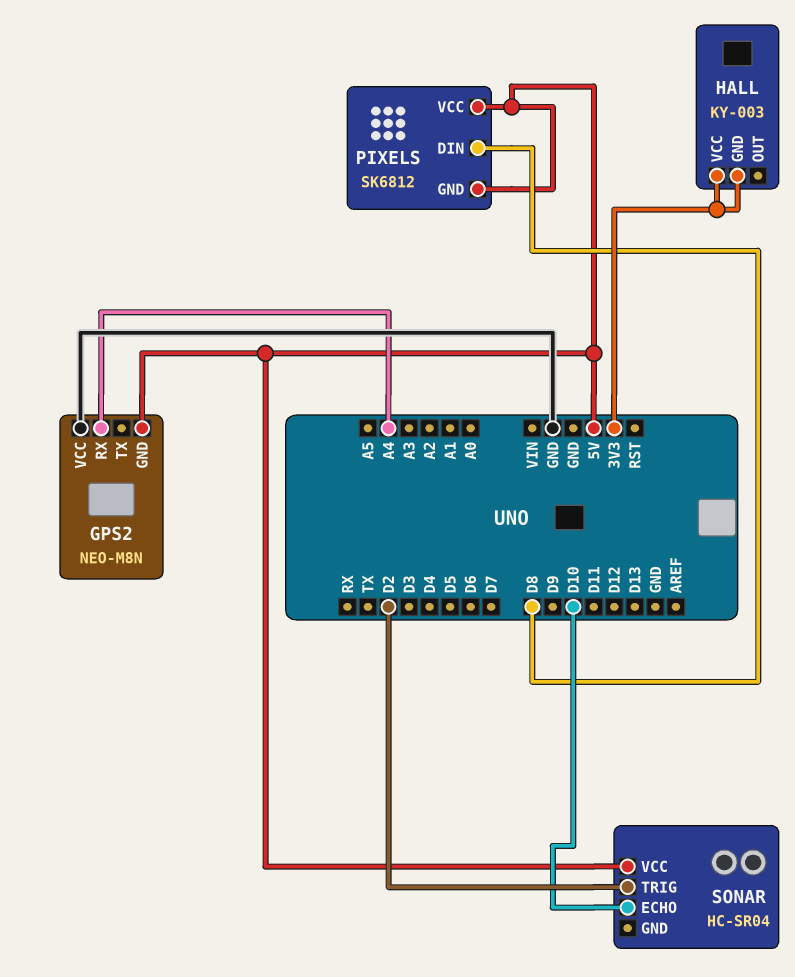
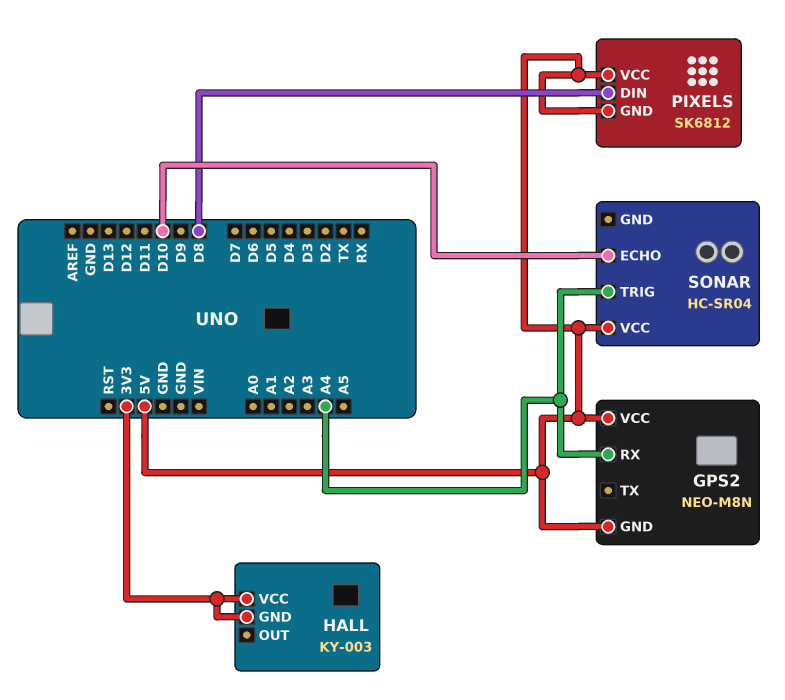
GPS2 pin VCC: GND -> 5V
SONAR pin TRIG: D2 -> A4

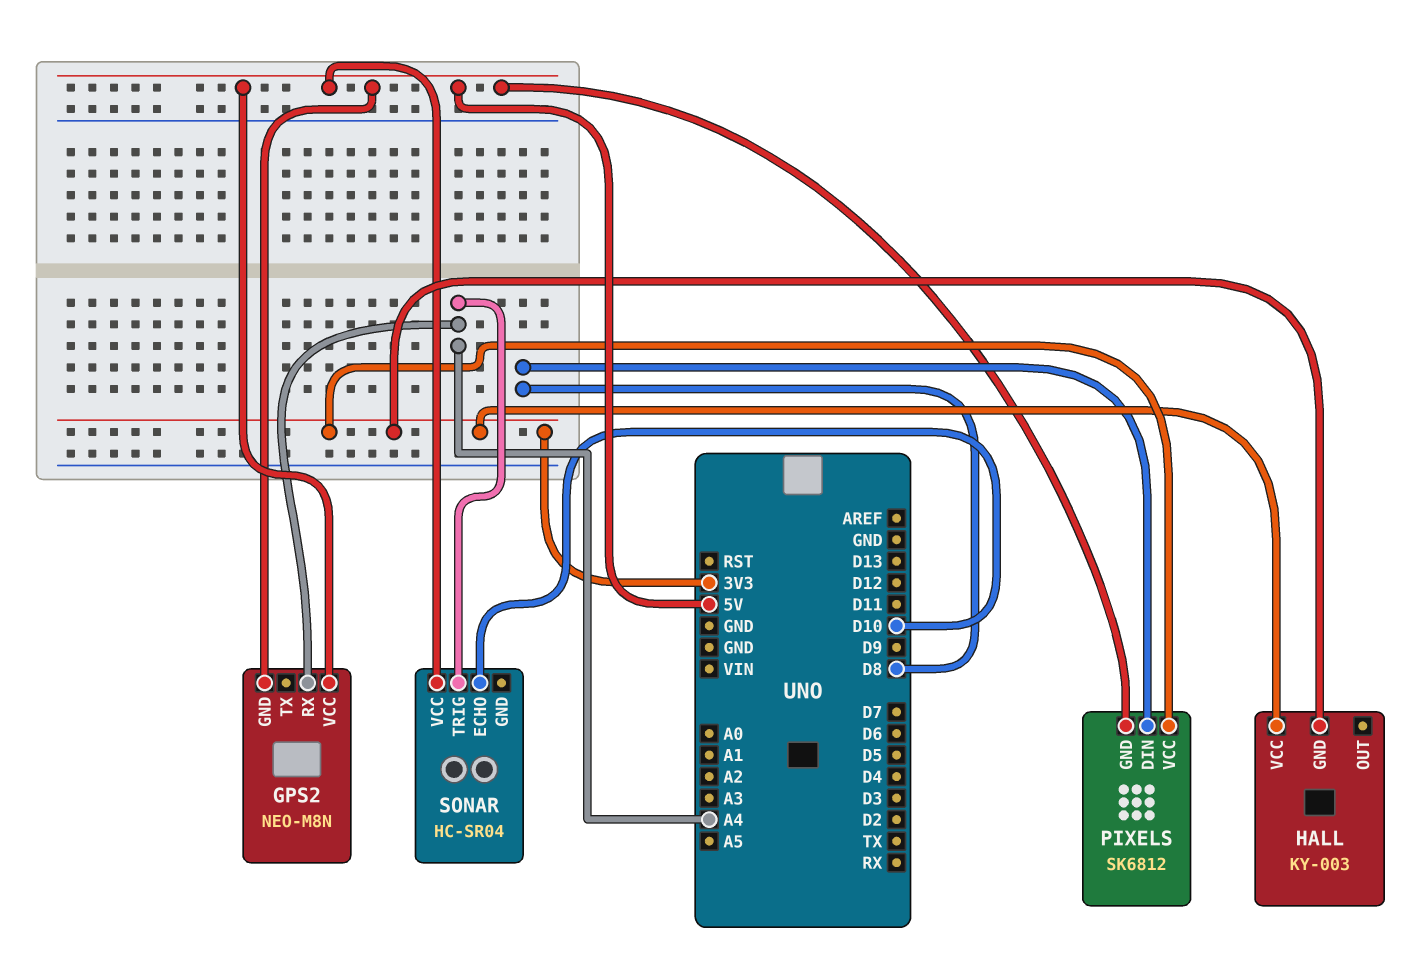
PIXELS pin VCC: 5V -> 3V3

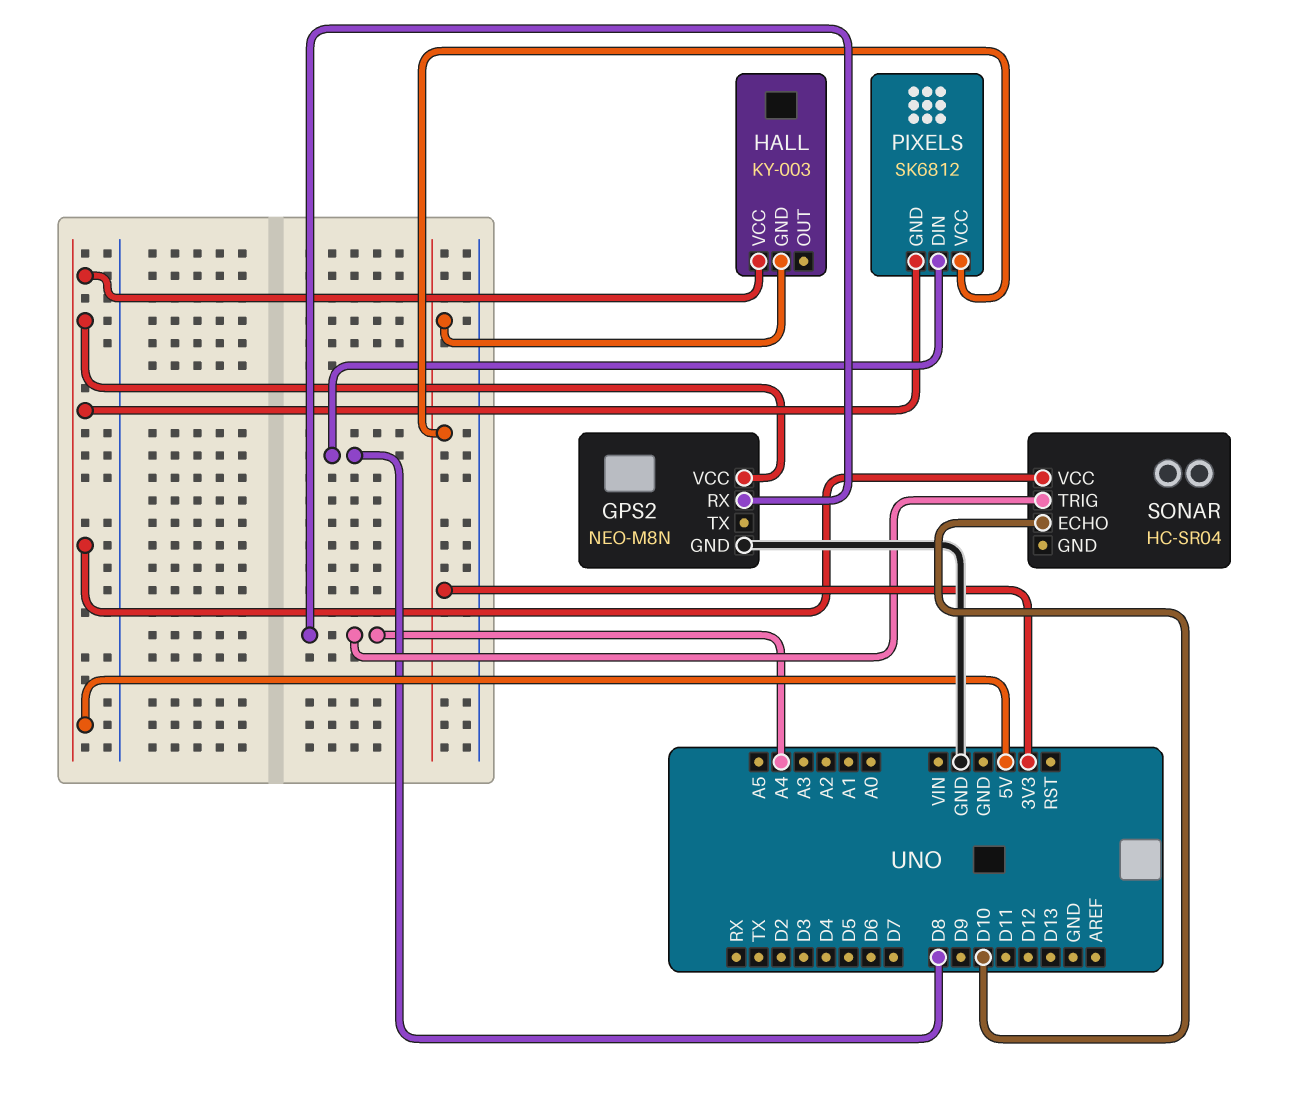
GPS2 pin GND: 5V -> GND
HALL pin VCC: 3V3 -> 5V

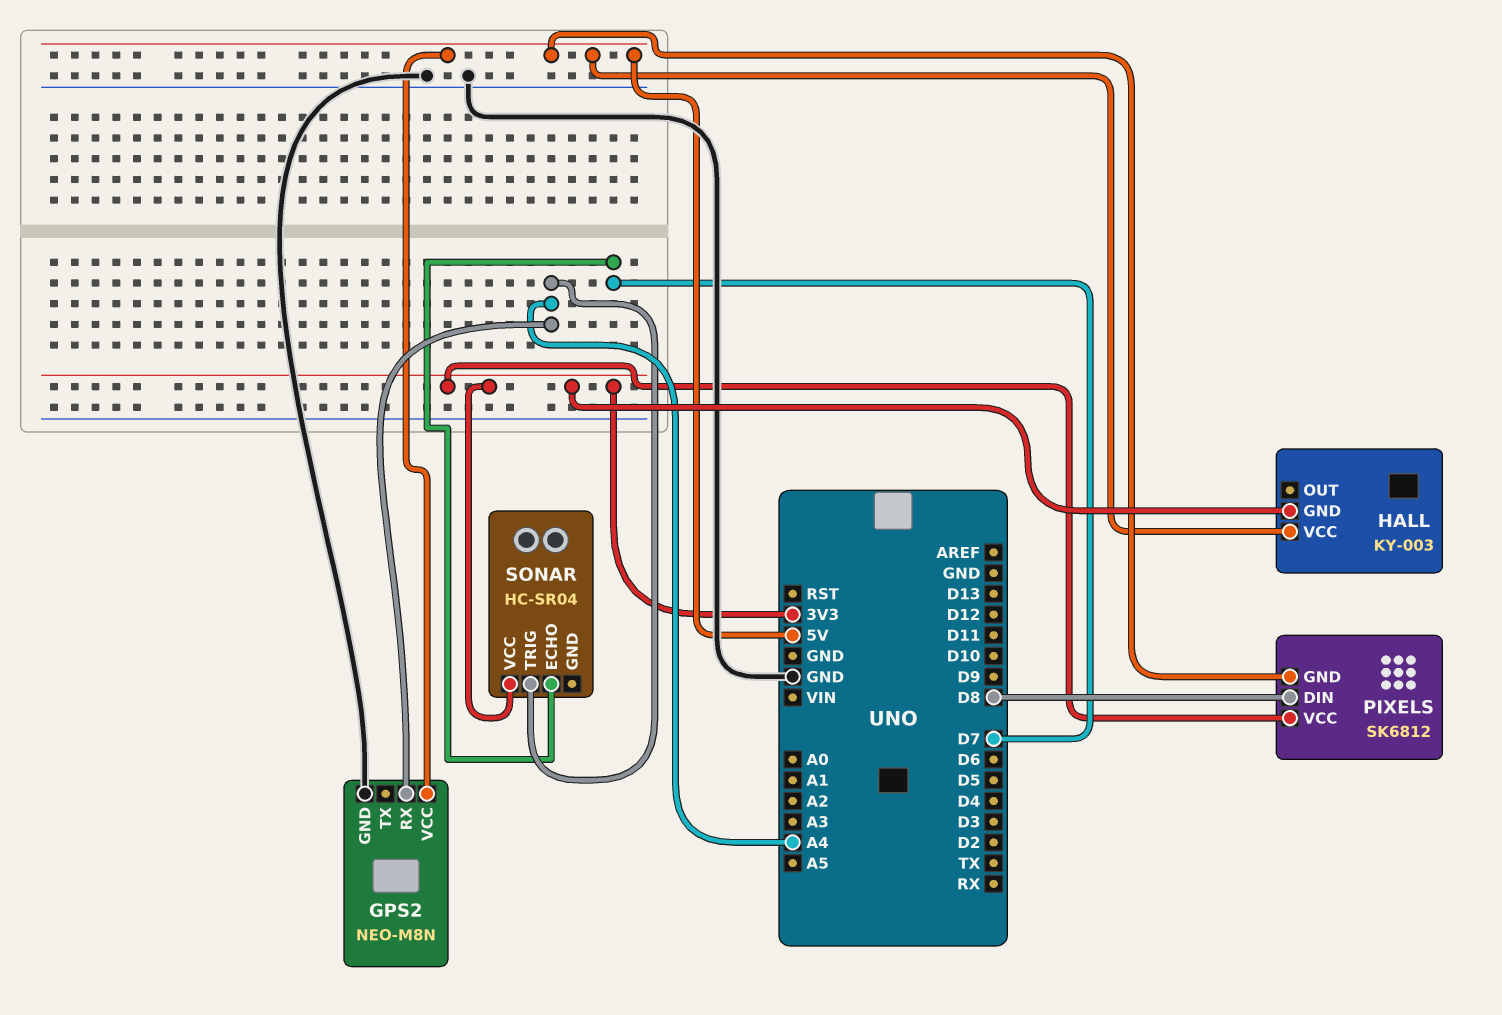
SONAR pin ECHO: D10 -> D7
SONAR pin VCC: 5V -> 3V3

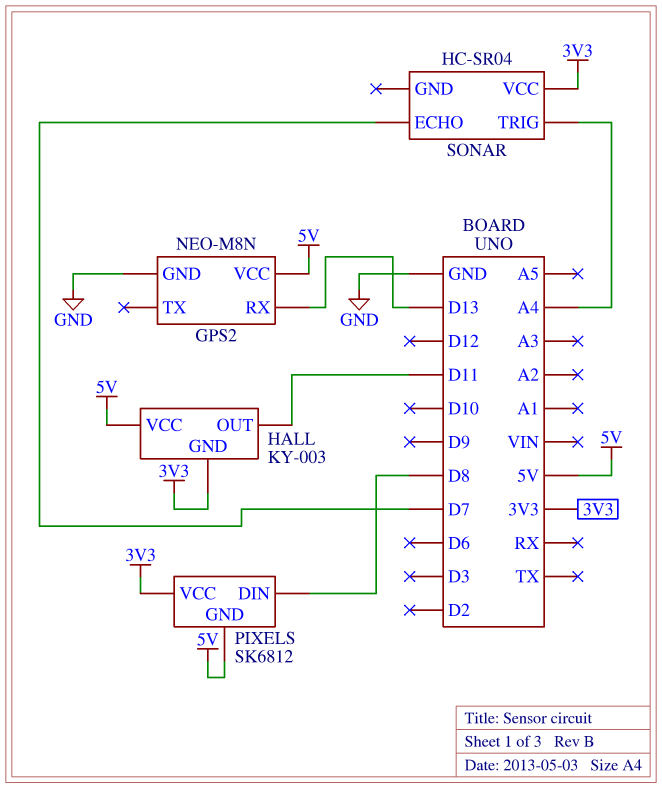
GPS2 pin RX: A4 -> D13
HALL pin OUT: none -> D11

